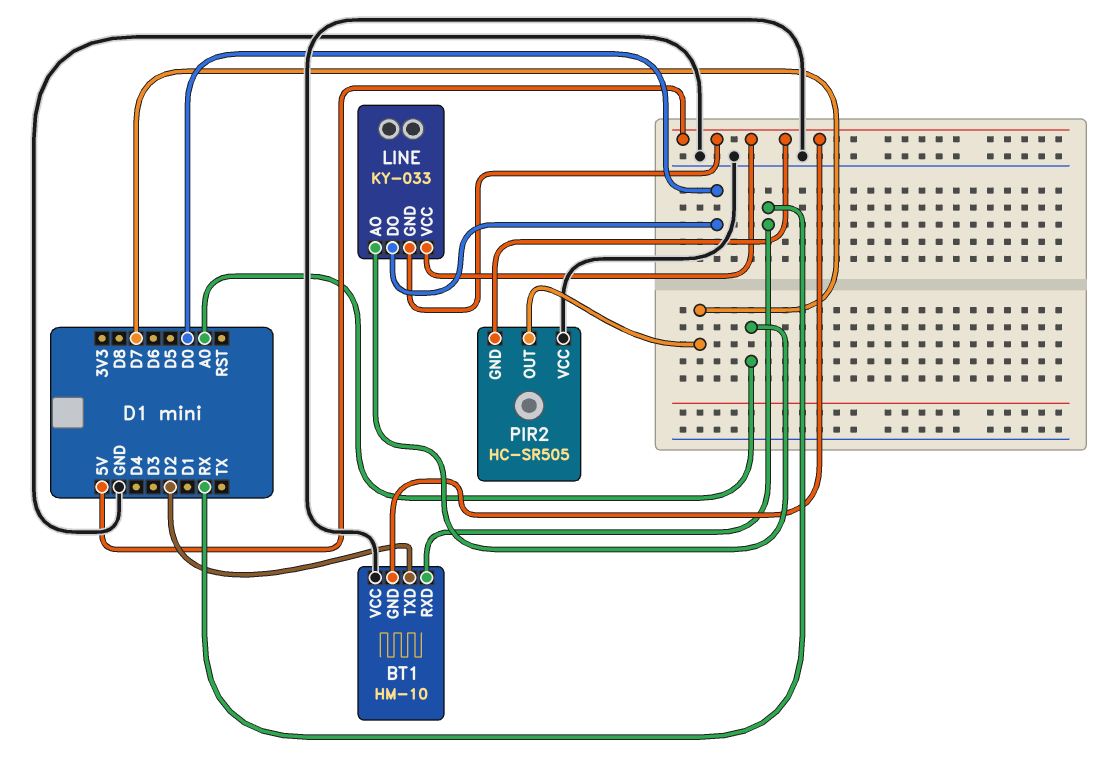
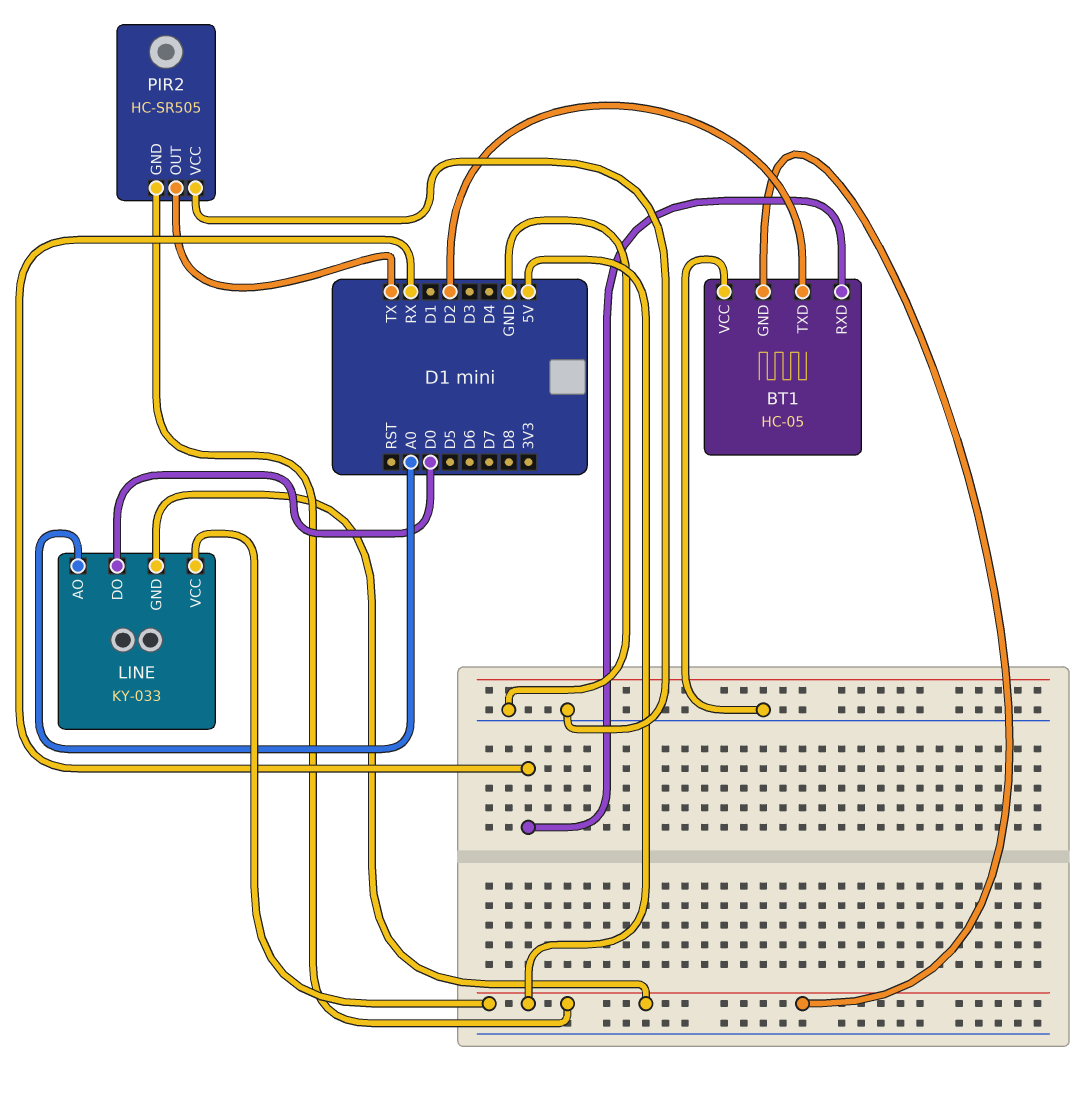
BT1: HM-10 -> HC-05
PIR2 pin OUT: D7 -> TX

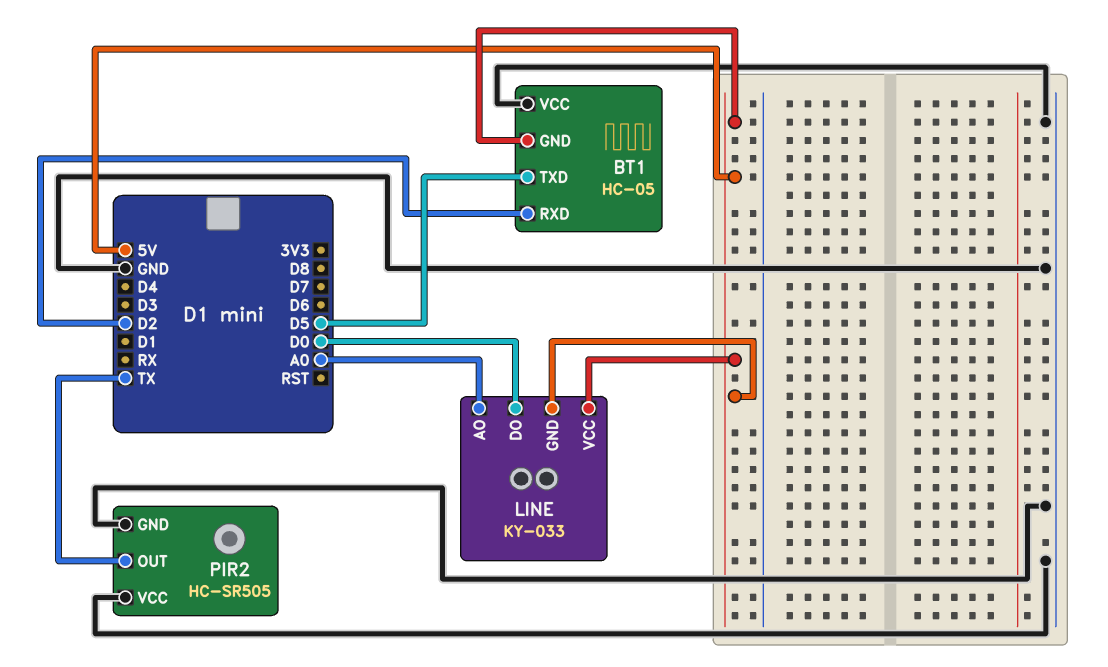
BT1 pin RXD: RX -> D2
BT1 pin TXD: D2 -> D5
PIR2 pin GND: 5V -> GND

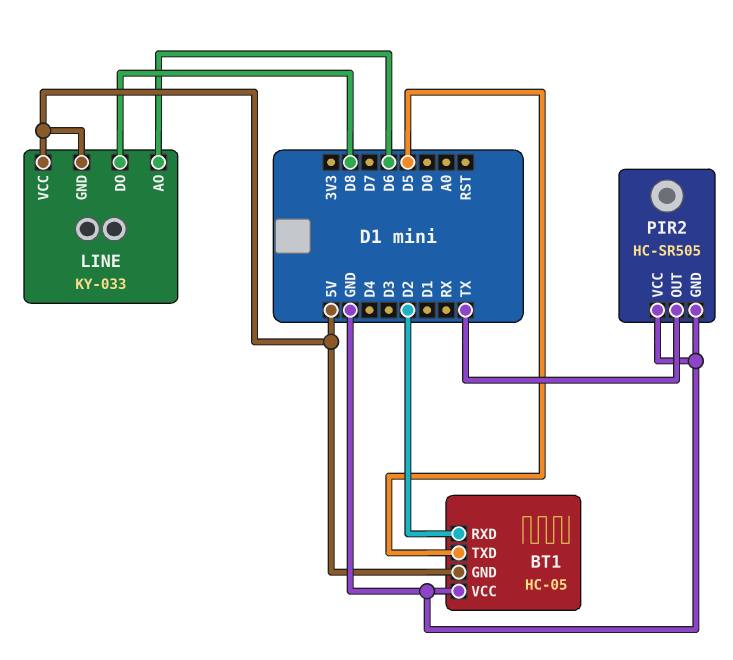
LINE pin AO: A0 -> D6
LINE pin DO: D0 -> D8

